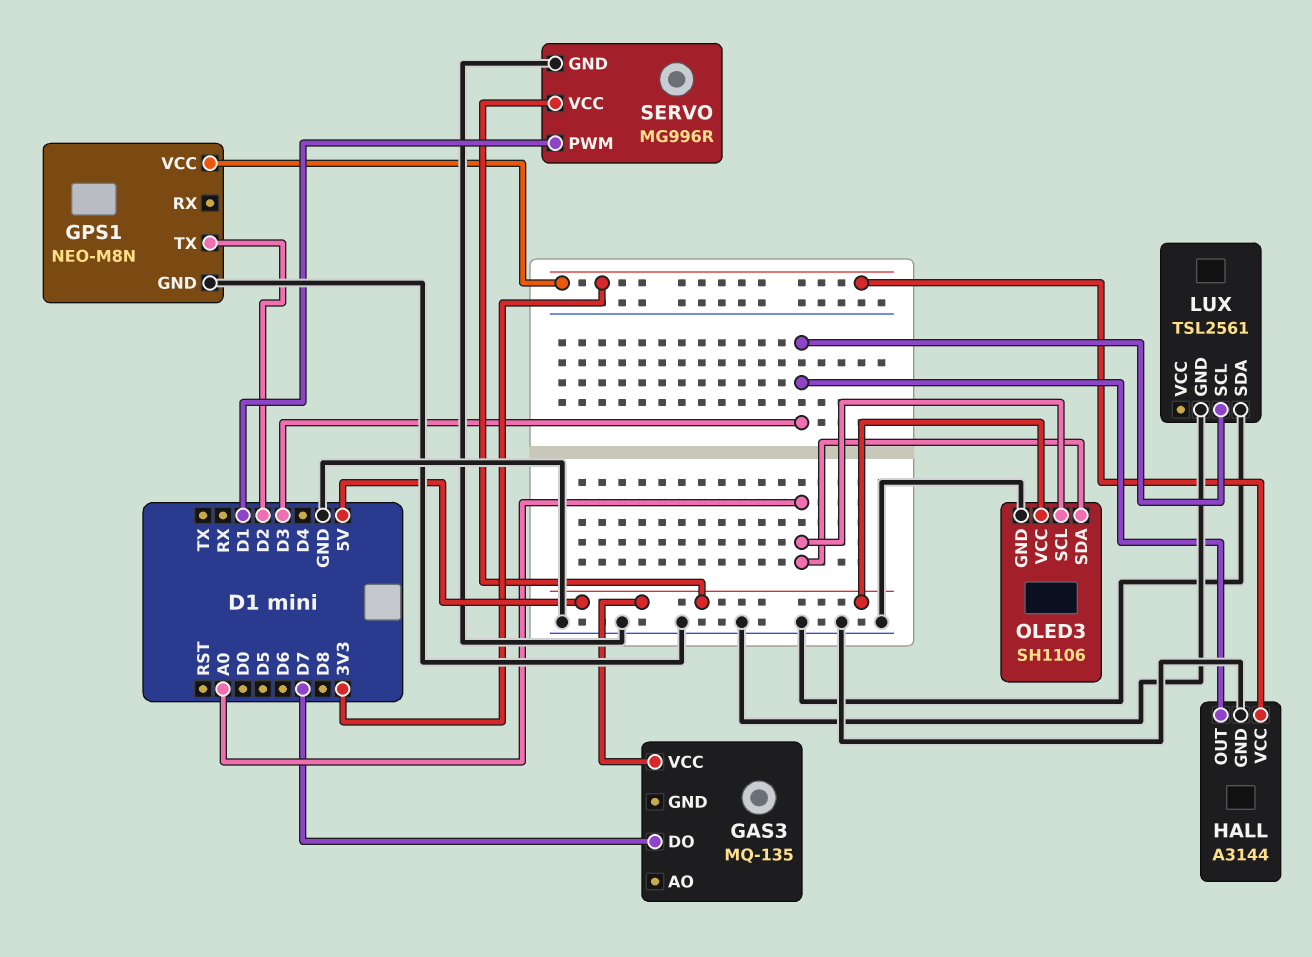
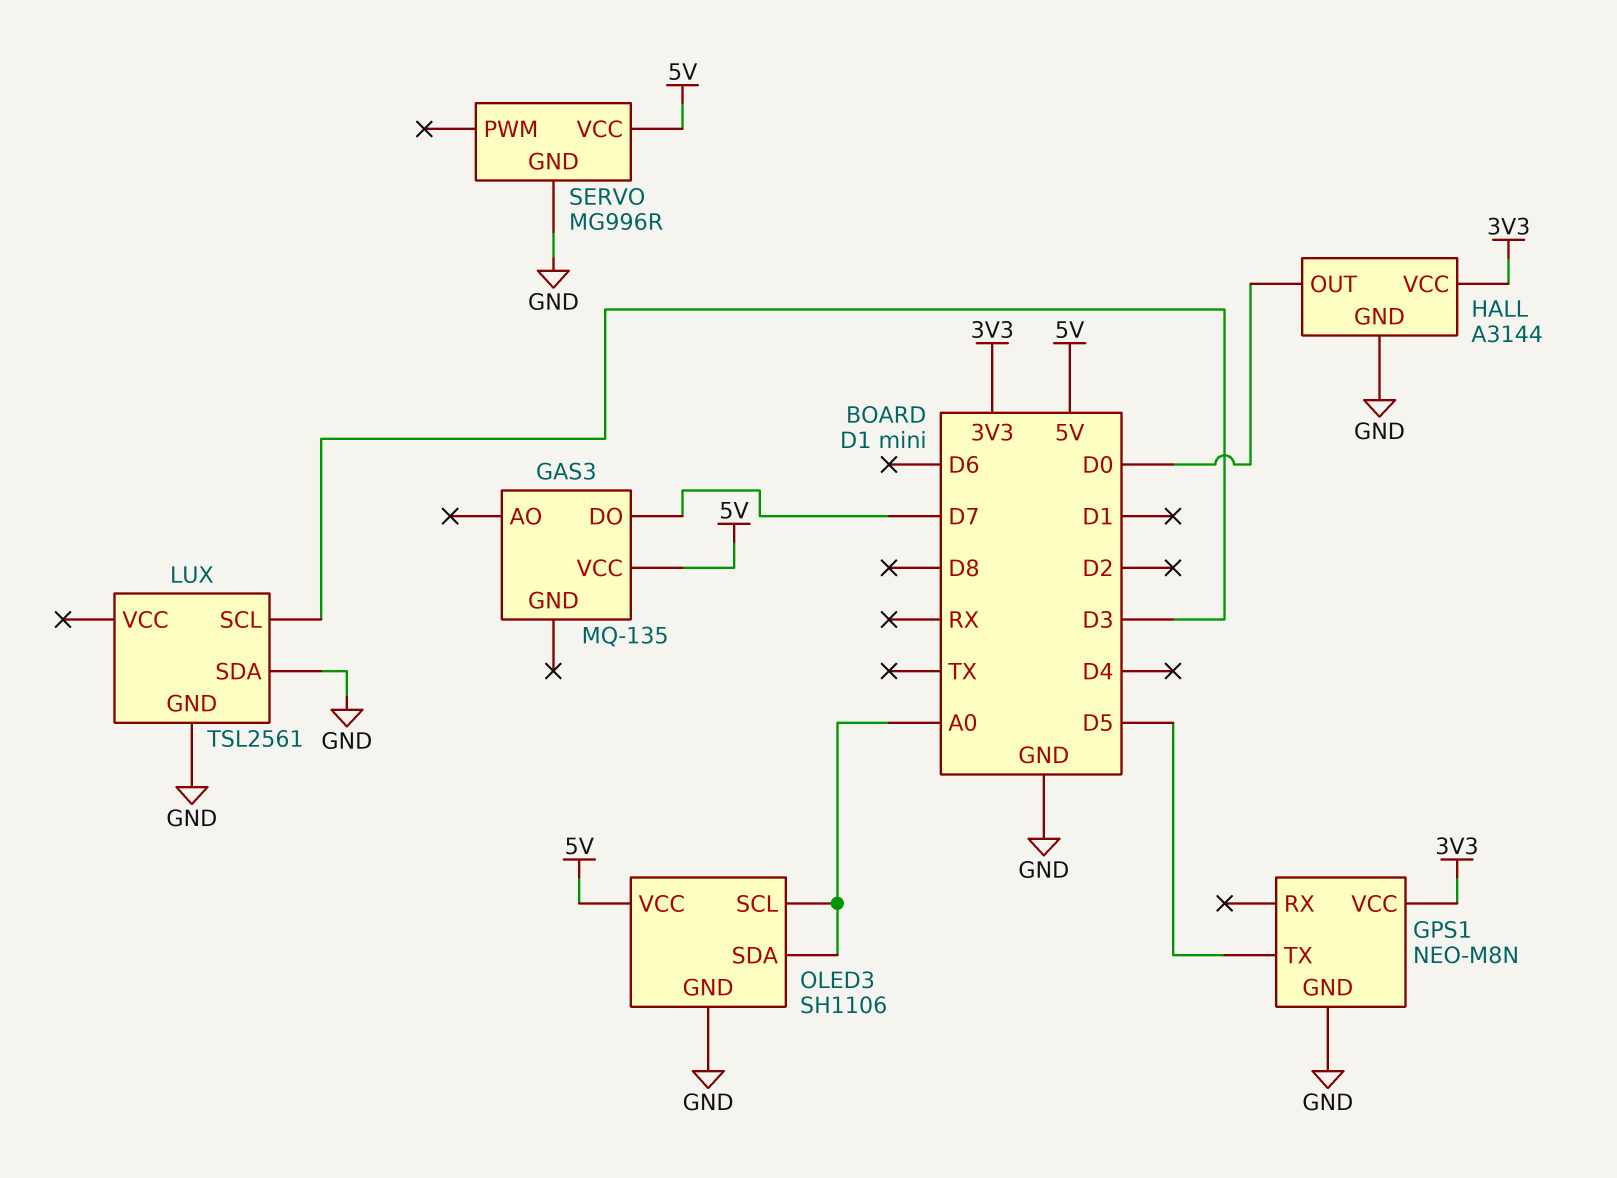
GPS1 pin TX: D2 -> D5
HALL pin OUT: D3 -> D0
SERVO pin PWM: D1 -> none

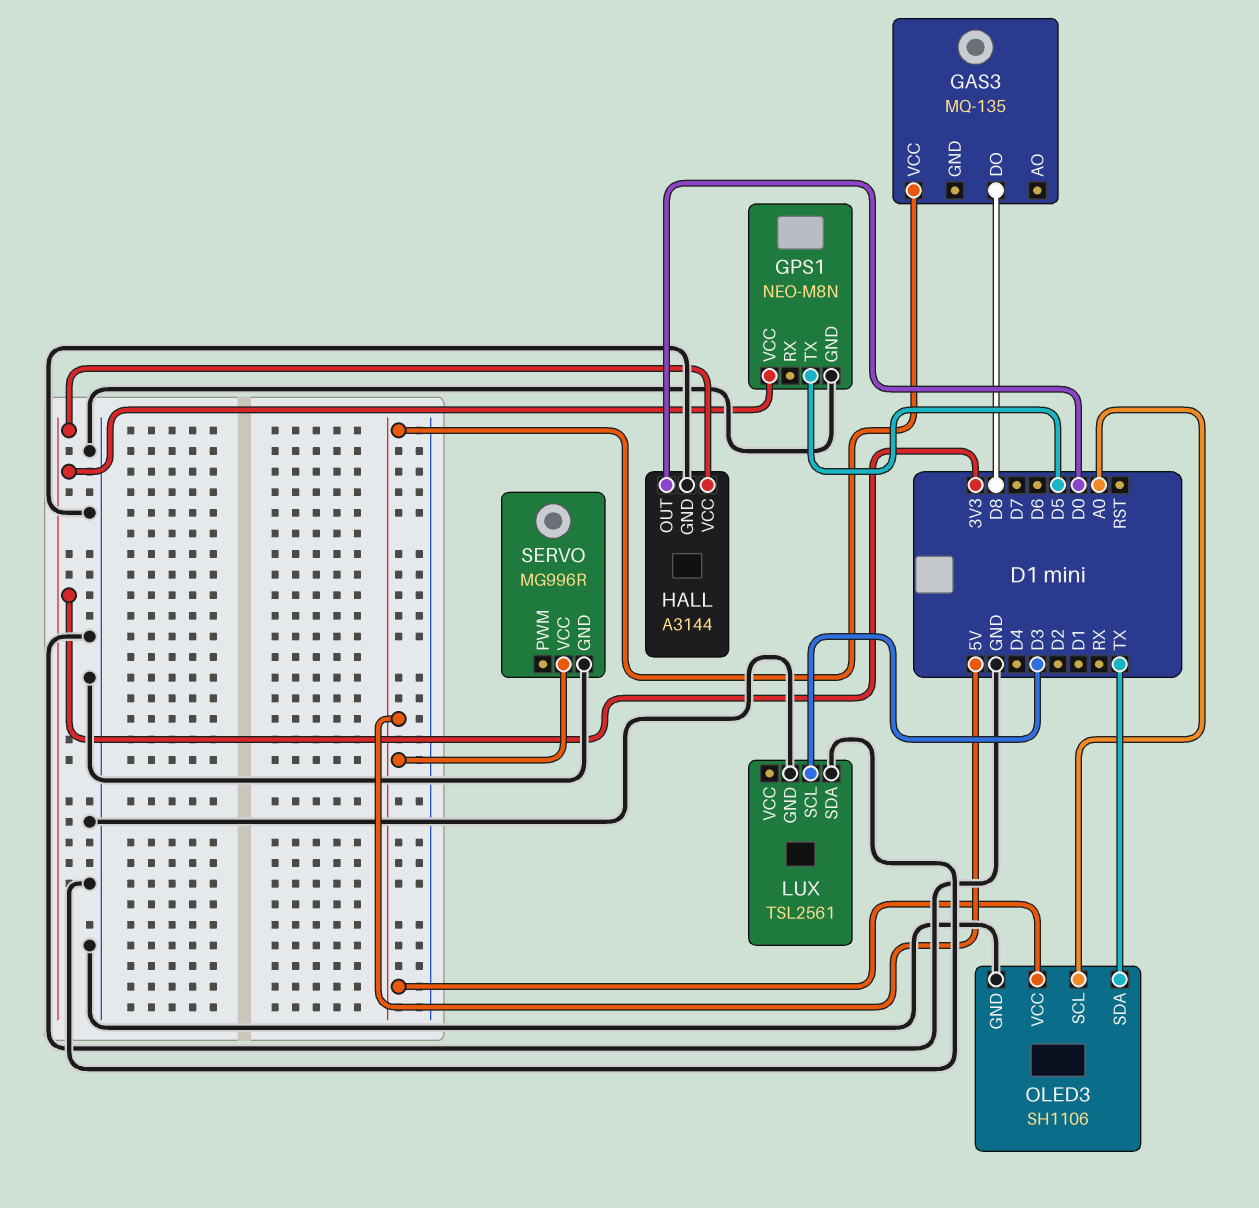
GAS3 pin DO: D7 -> D8
OLED3 pin SDA: A0 -> TX

